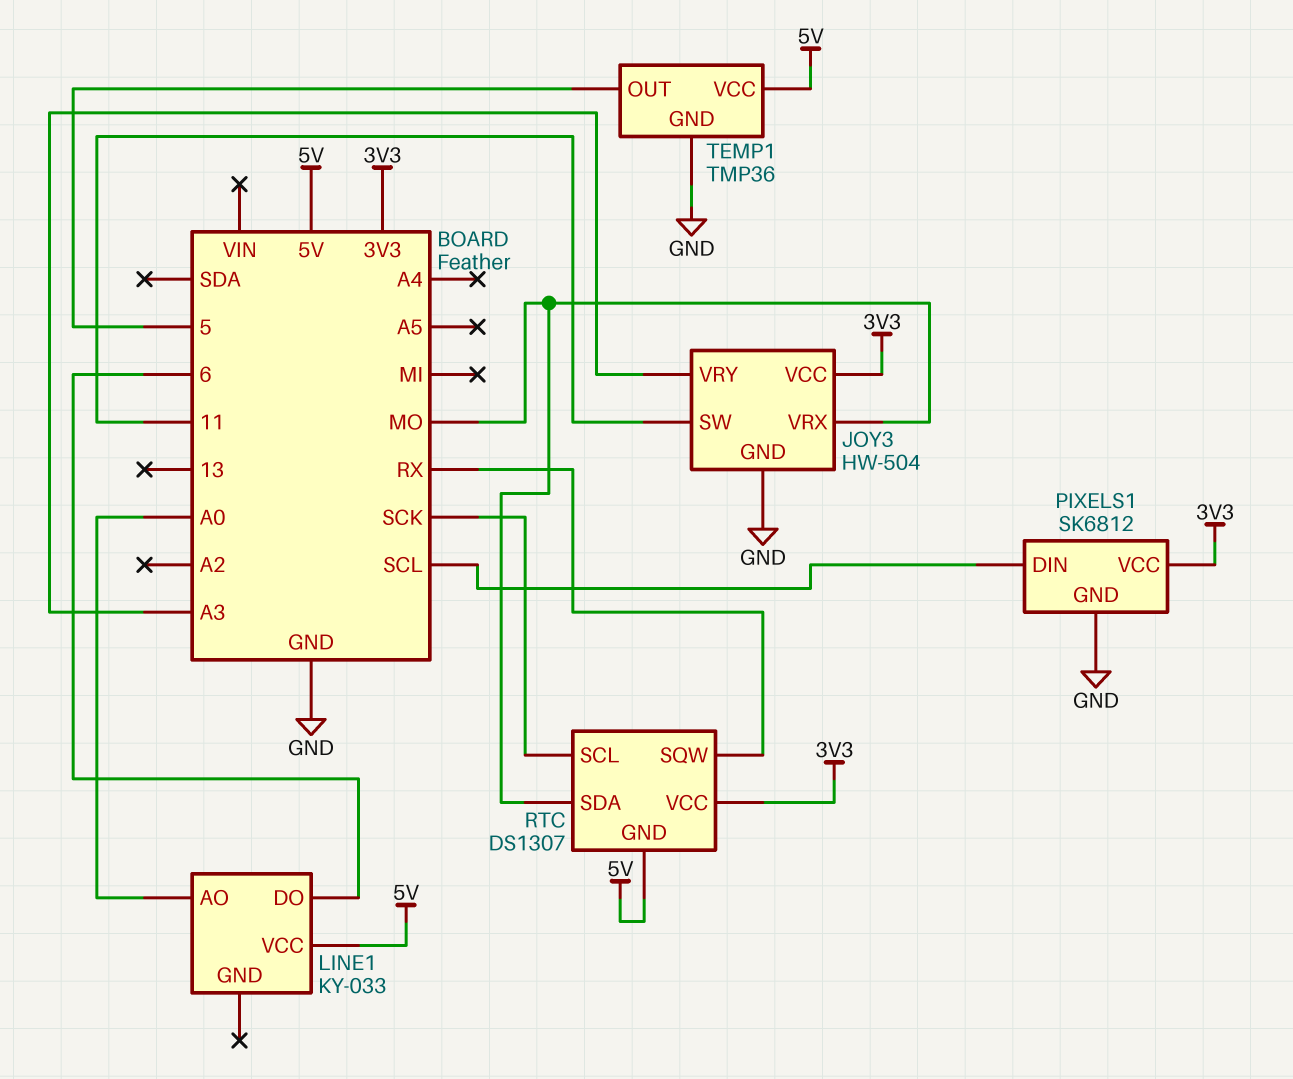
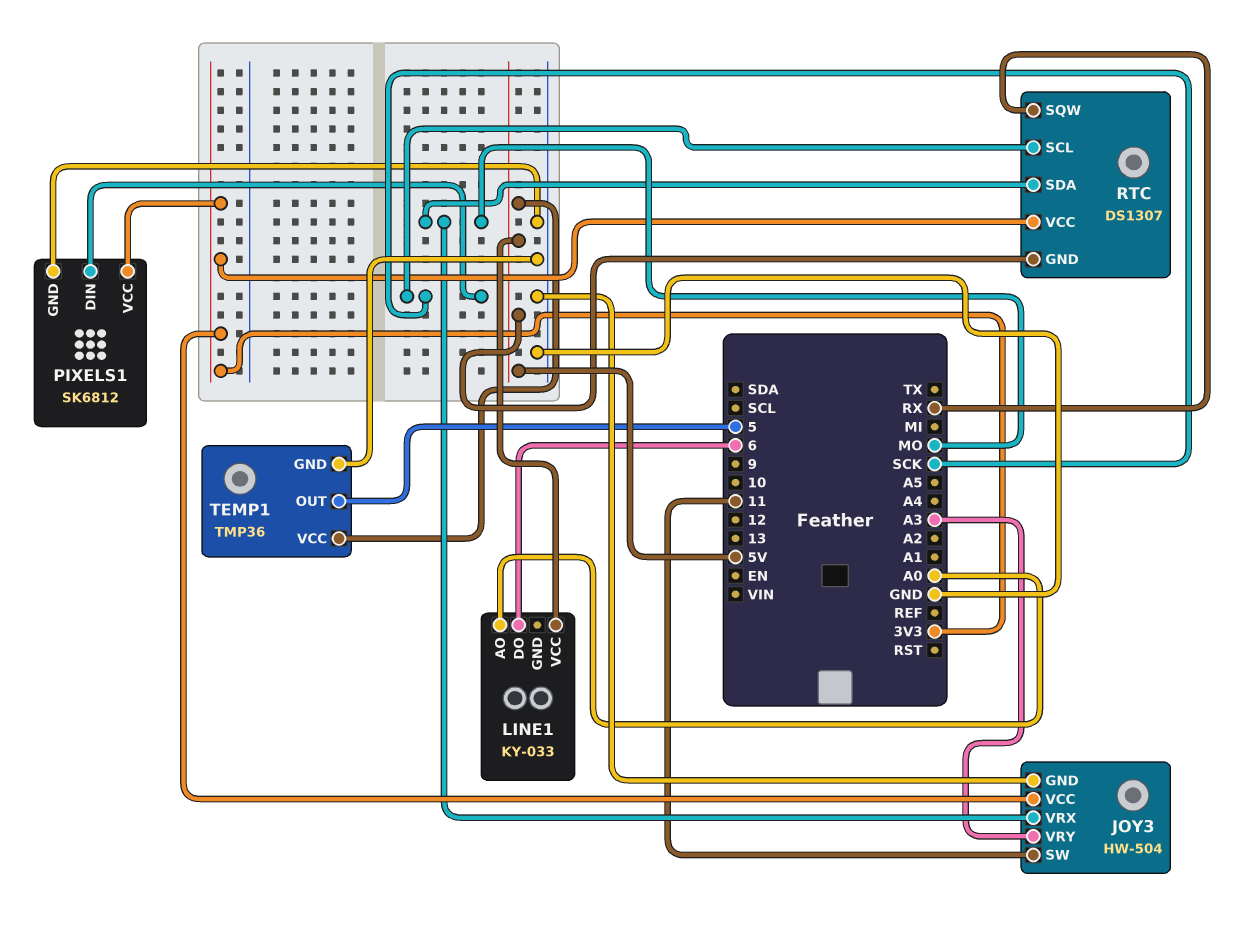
PIXELS1 pin DIN: SCL -> SCK

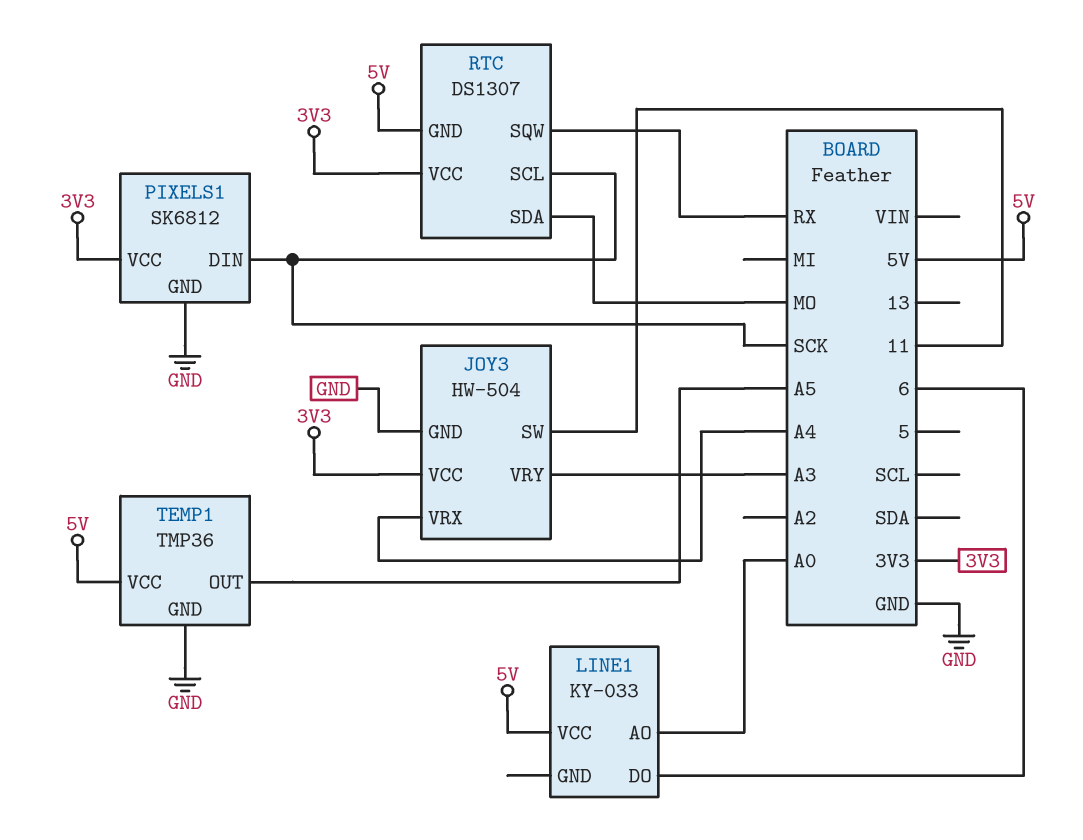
JOY3 pin VRX: MO -> A4
TEMP1 pin OUT: 5 -> A5

